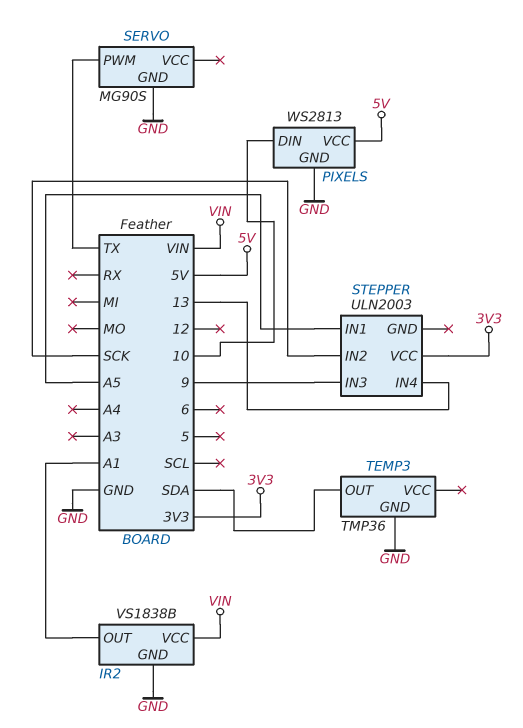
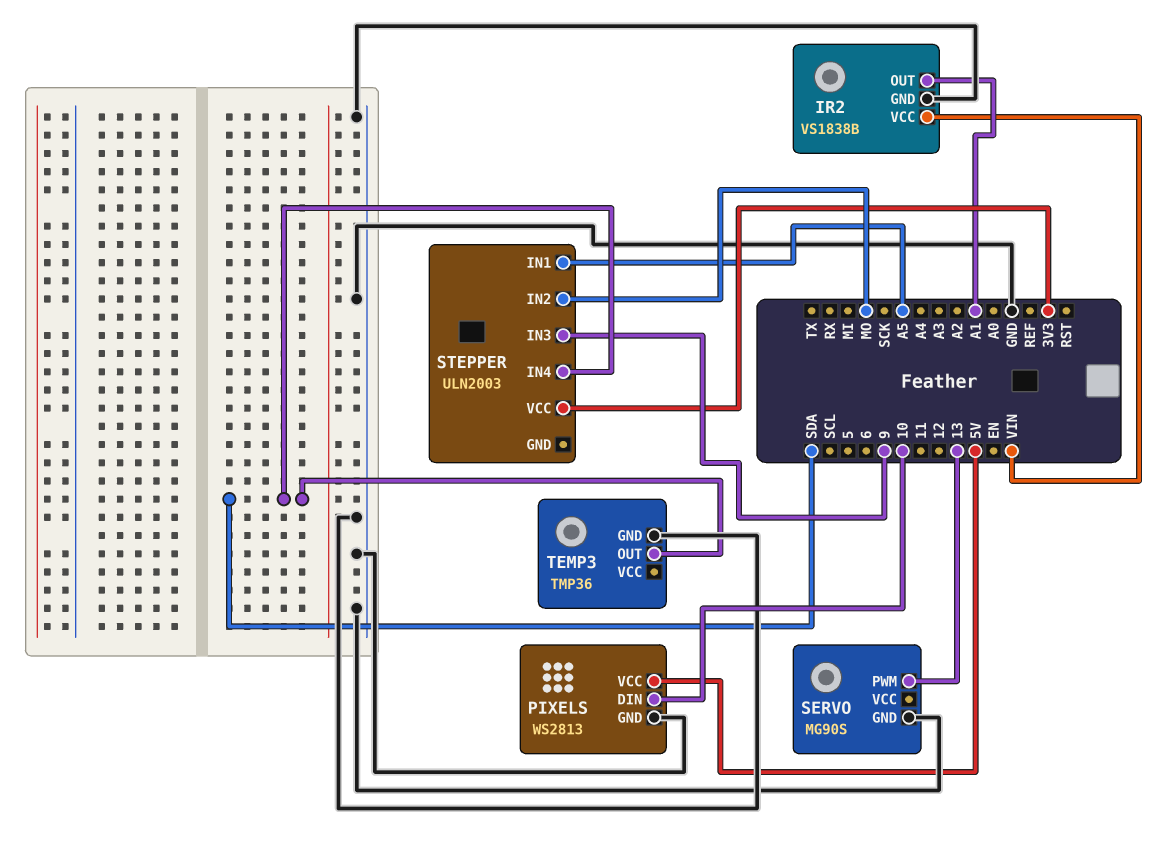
SERVO pin PWM: TX -> 13
STEPPER pin IN2: SCK -> MO
STEPPER pin IN4: 13 -> SDA

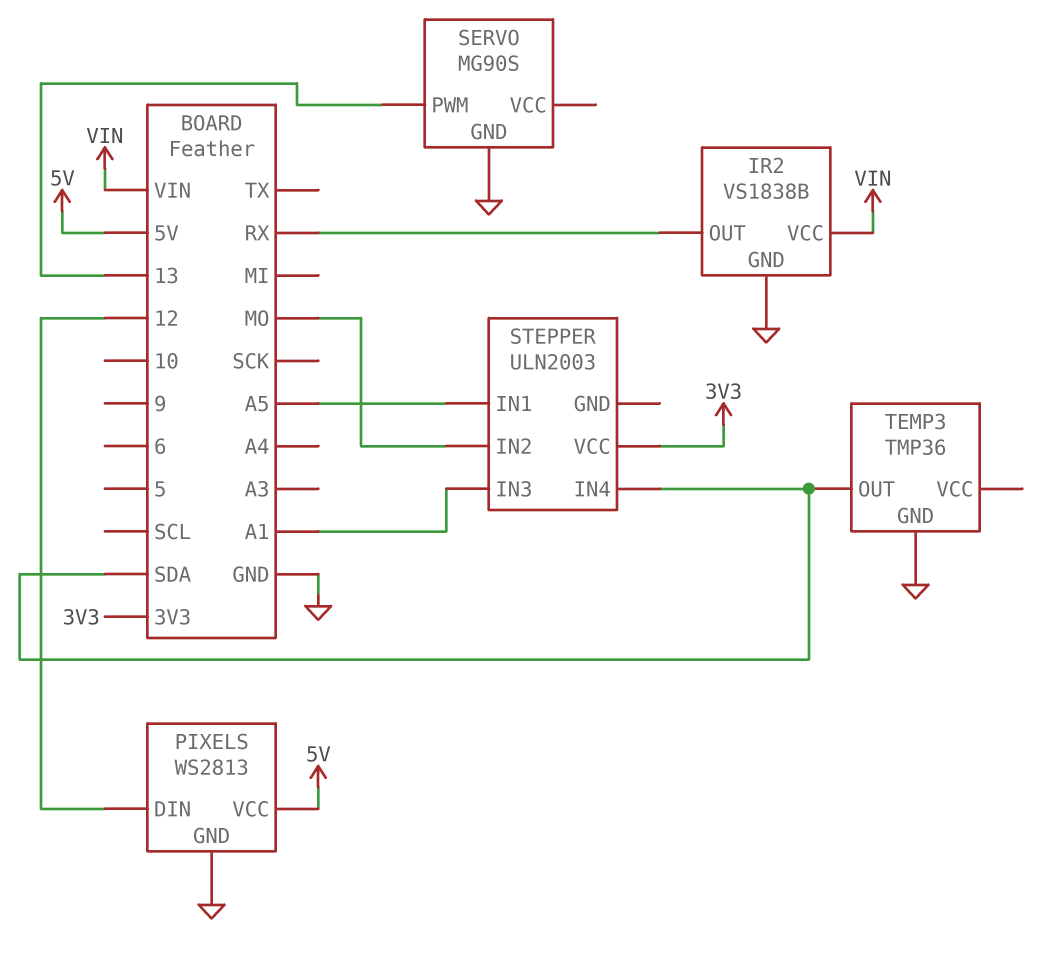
IR2 pin OUT: A1 -> RX
PIXELS pin DIN: 10 -> 12
STEPPER pin IN3: 9 -> A1

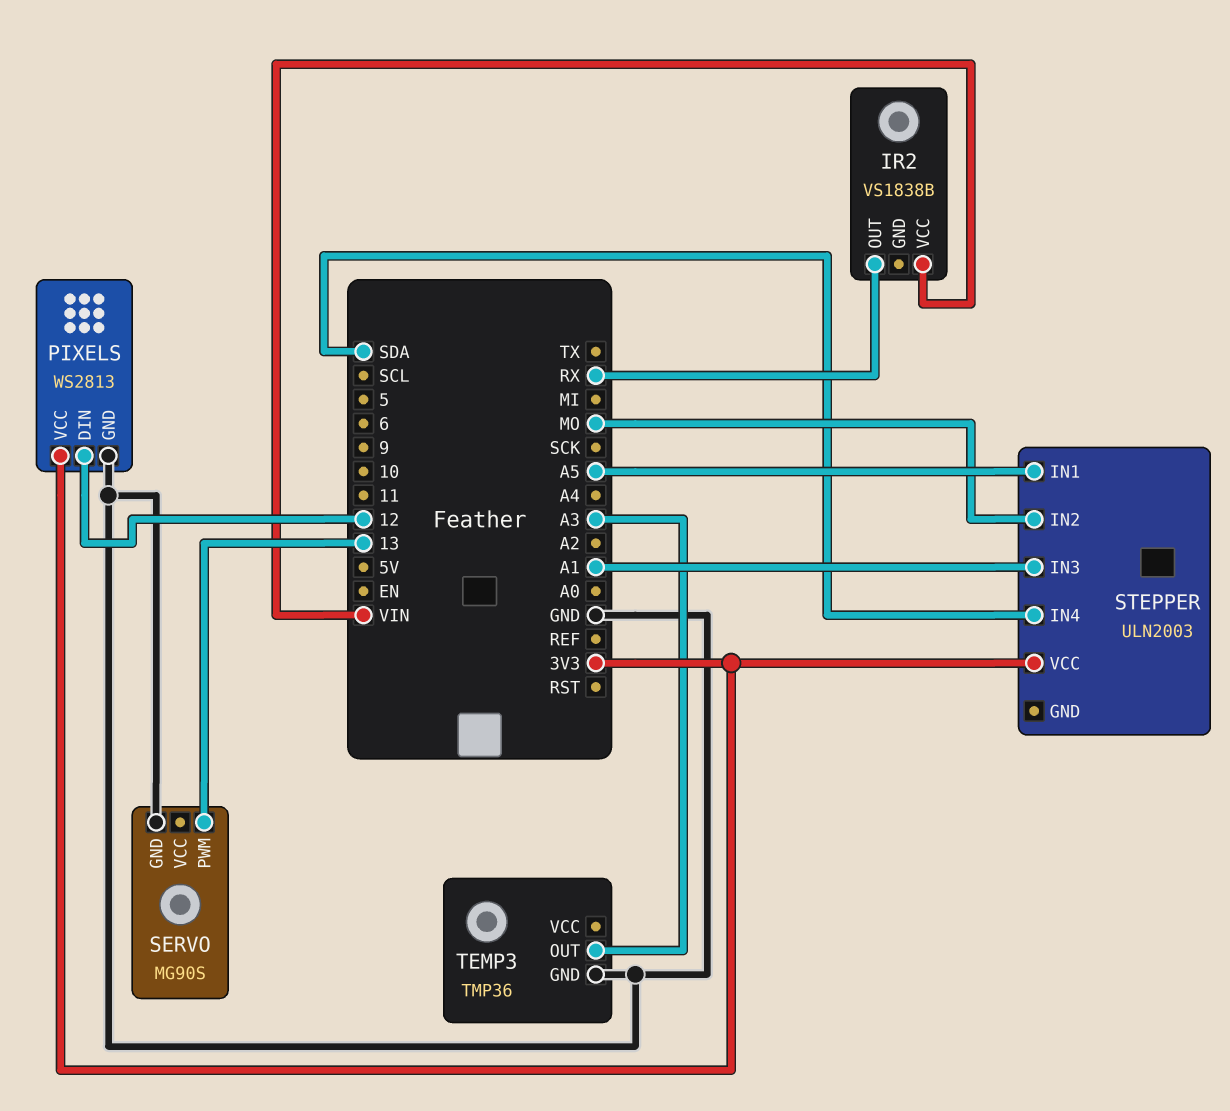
IR2 pin GND: GND -> none
PIXELS pin VCC: 5V -> 3V3
TEMP3 pin OUT: SDA -> A3

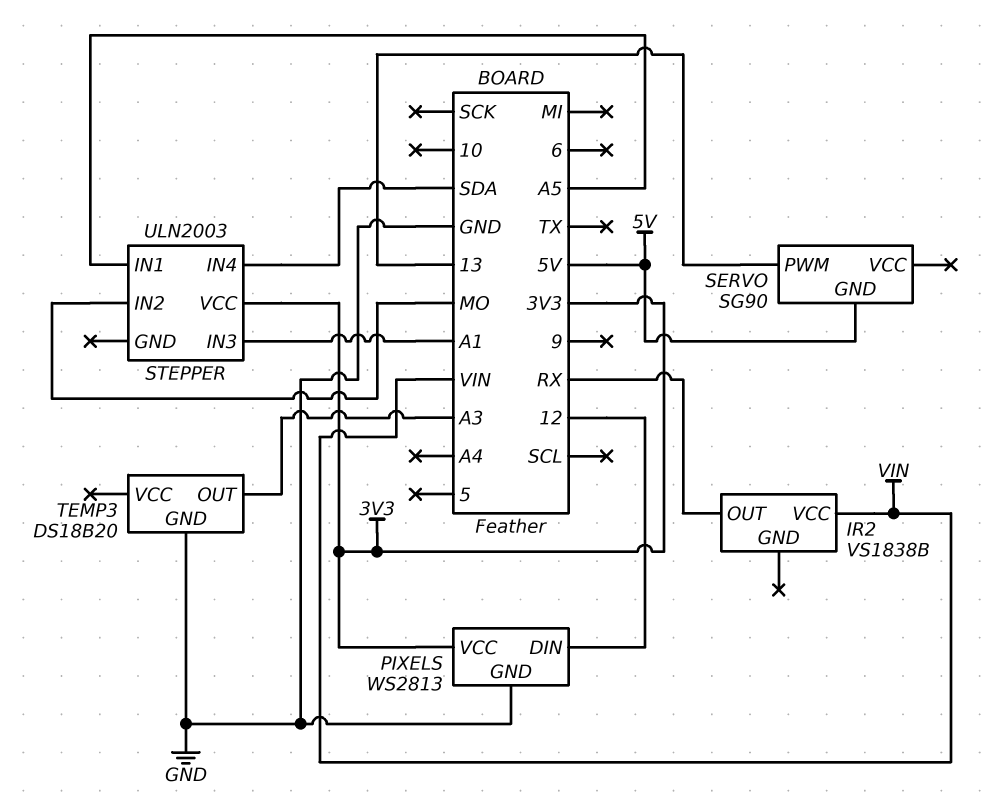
SERVO: MG90S -> SG90
SERVO pin GND: GND -> 5V
TEMP3: TMP36 -> DS18B20

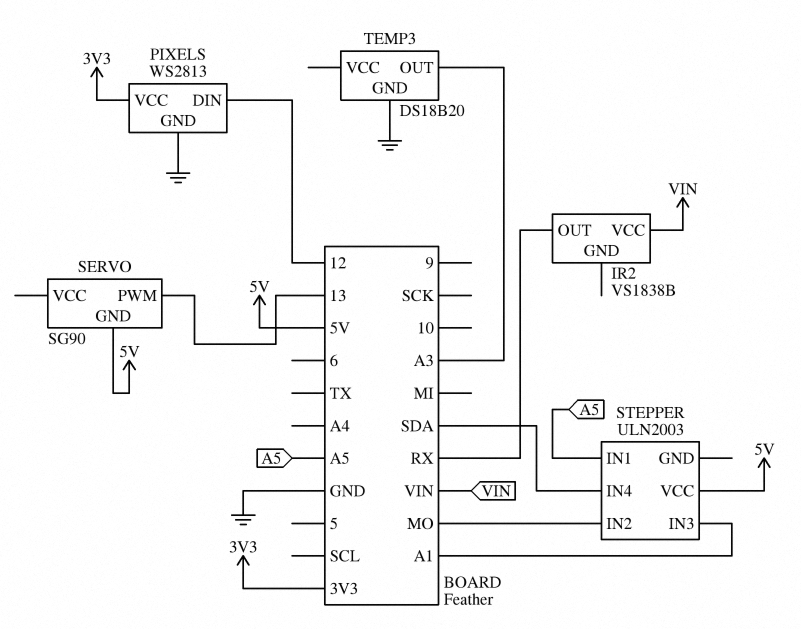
STEPPER pin VCC: 3V3 -> 5V

